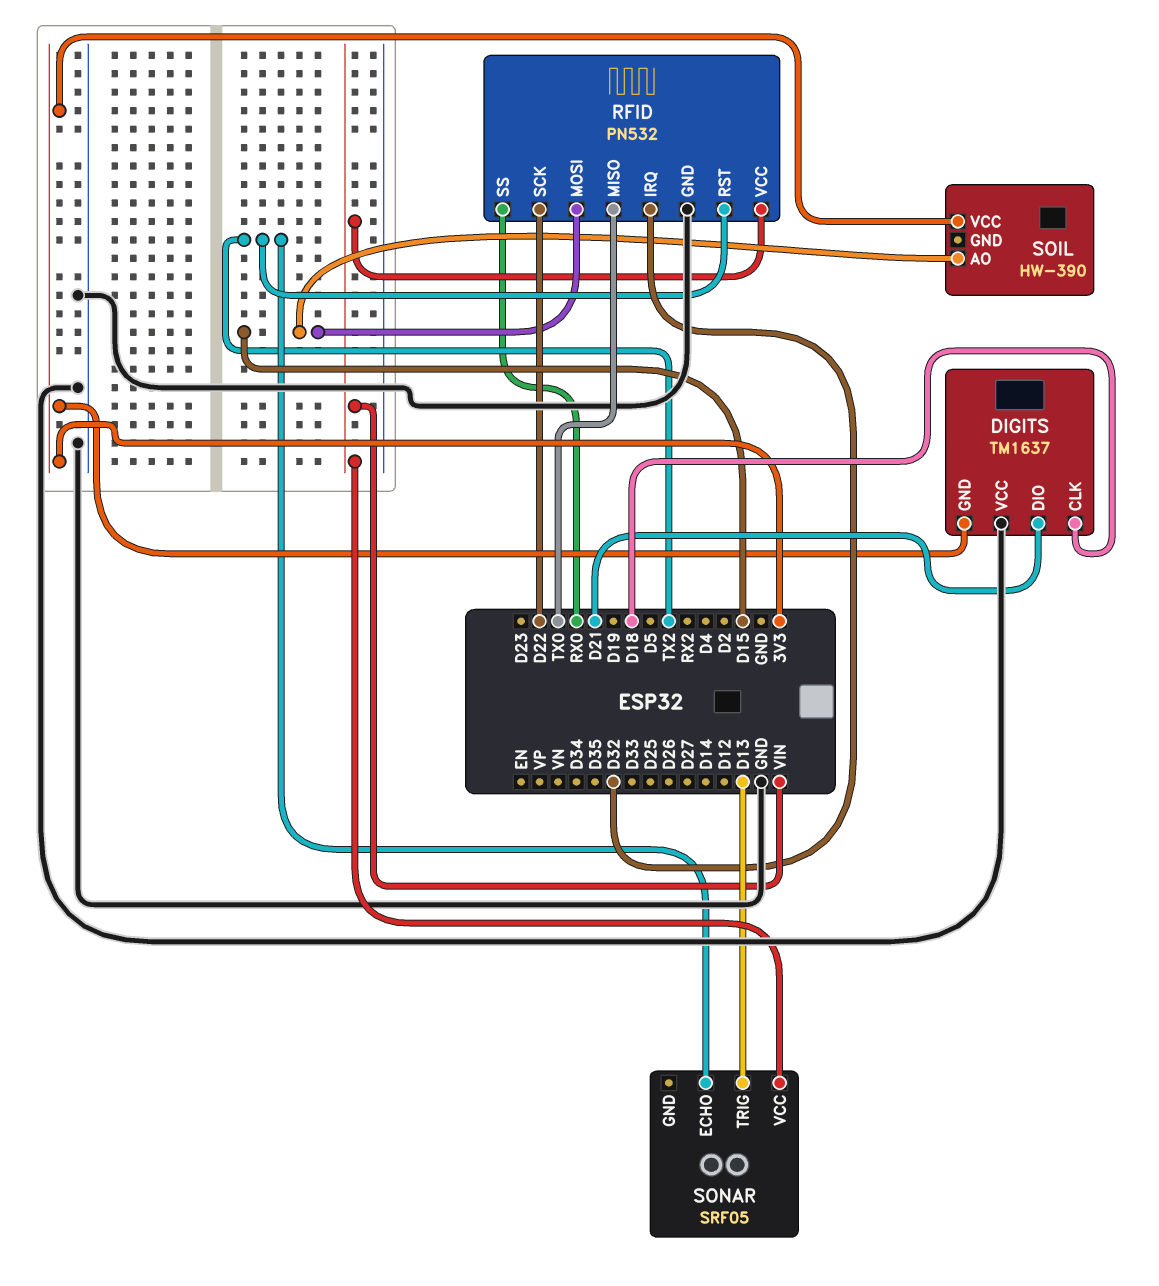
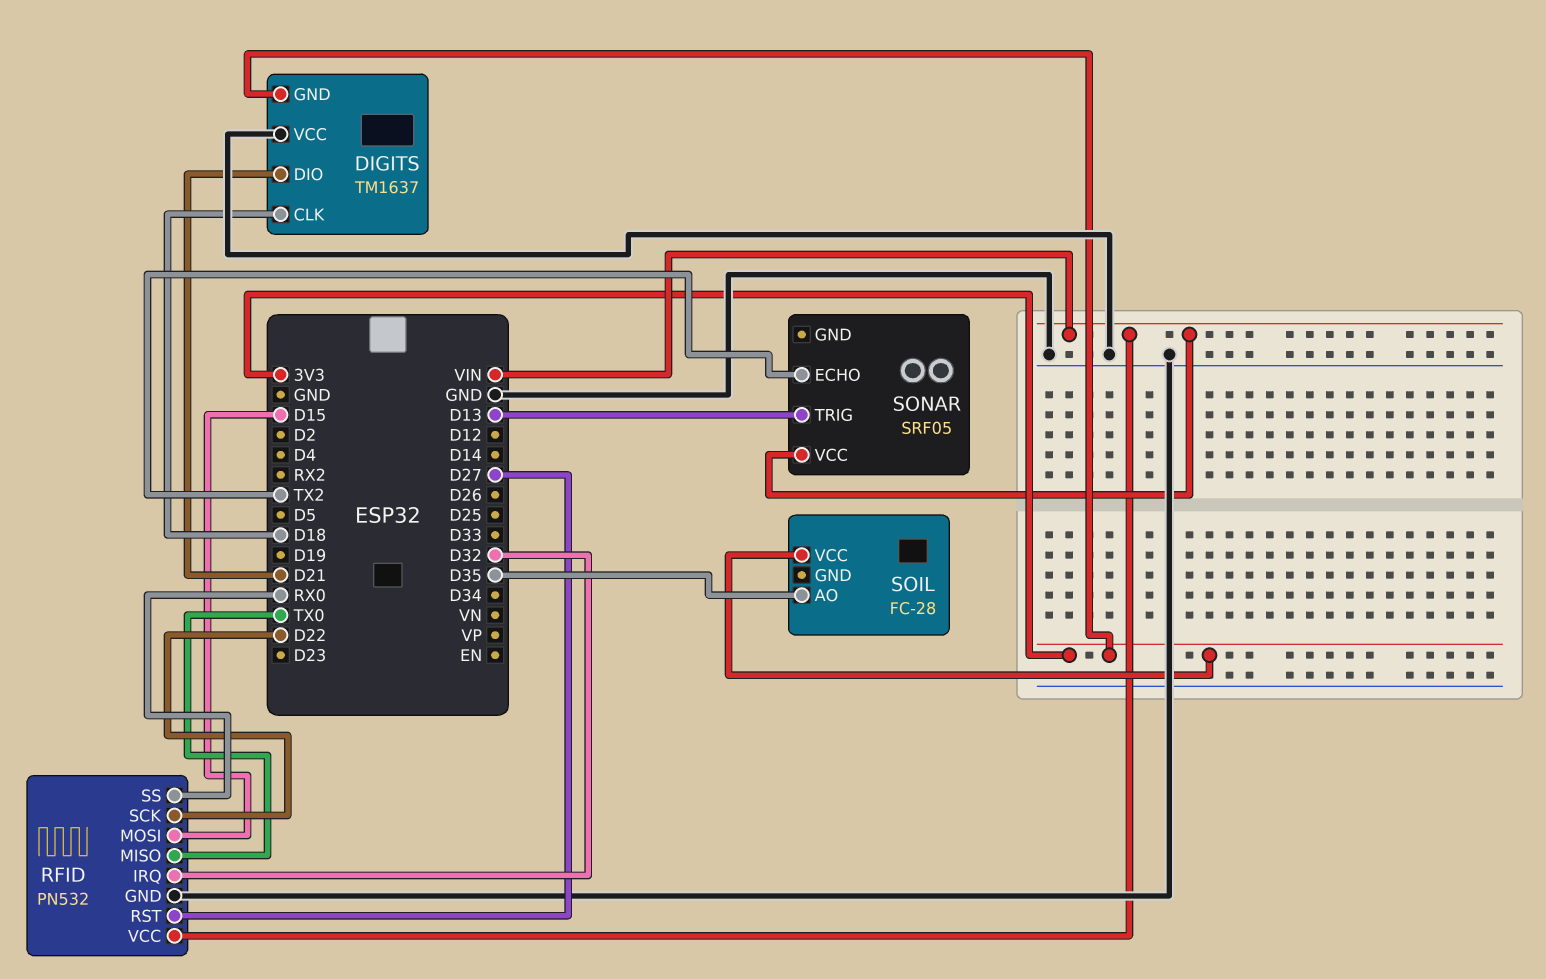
RFID pin RST: TX2 -> D27
SOIL: HW-390 -> FC-28
SOIL pin AO: D15 -> D35

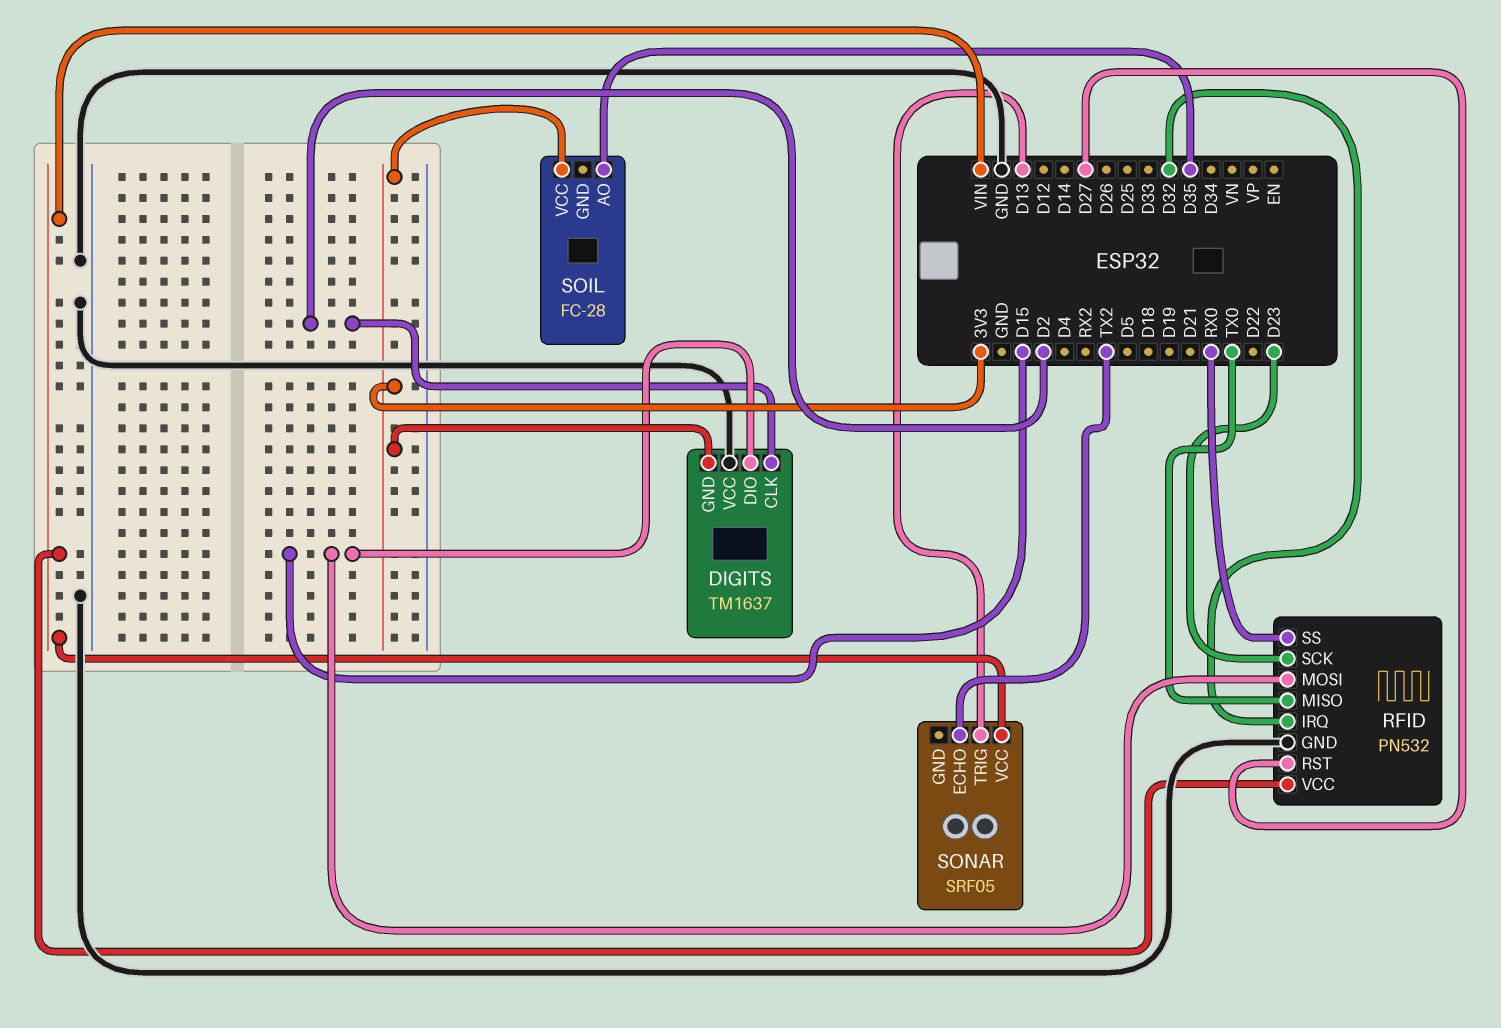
DIGITS pin CLK: D18 -> D2
DIGITS pin DIO: D21 -> D15
RFID pin SCK: D22 -> D23

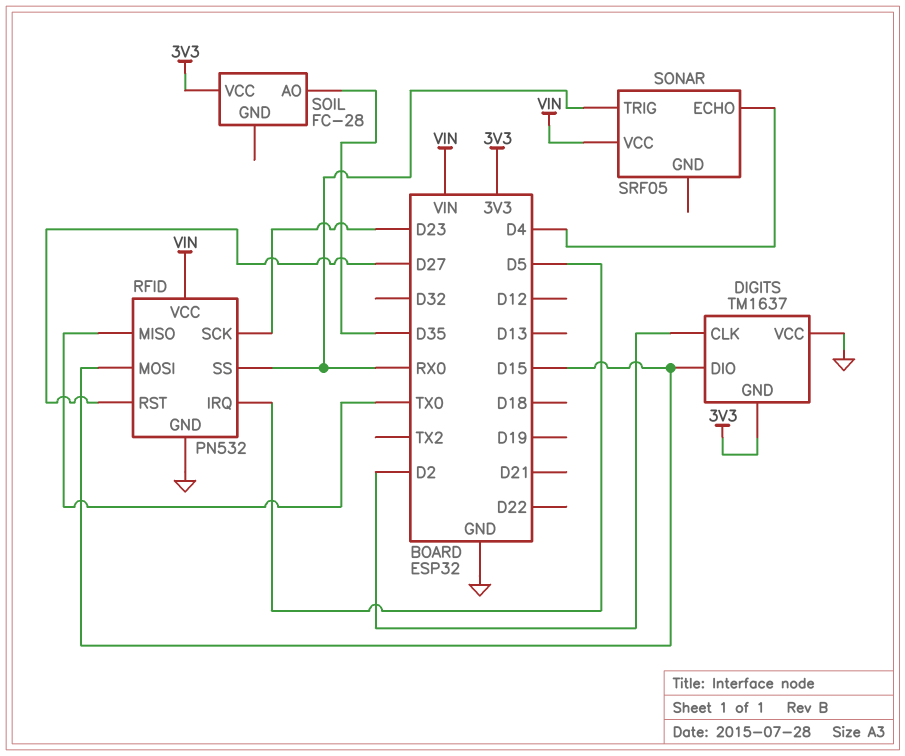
RFID pin IRQ: D32 -> D5
SONAR pin ECHO: TX2 -> D4
SONAR pin TRIG: D13 -> RX0

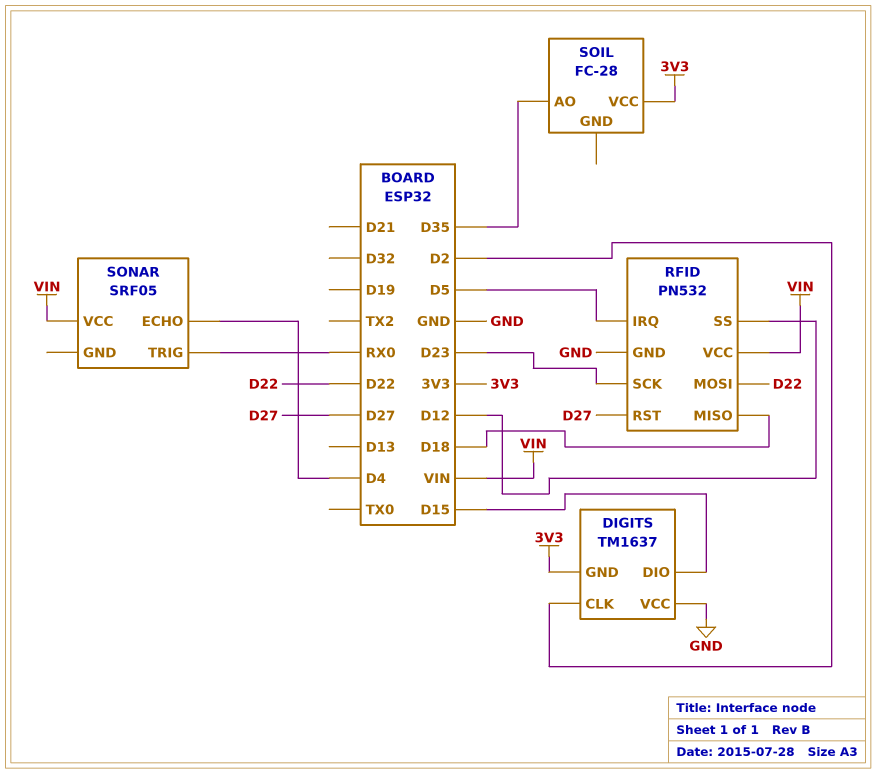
RFID pin MISO: TX0 -> D18
RFID pin MOSI: D15 -> D22
RFID pin SS: RX0 -> D12

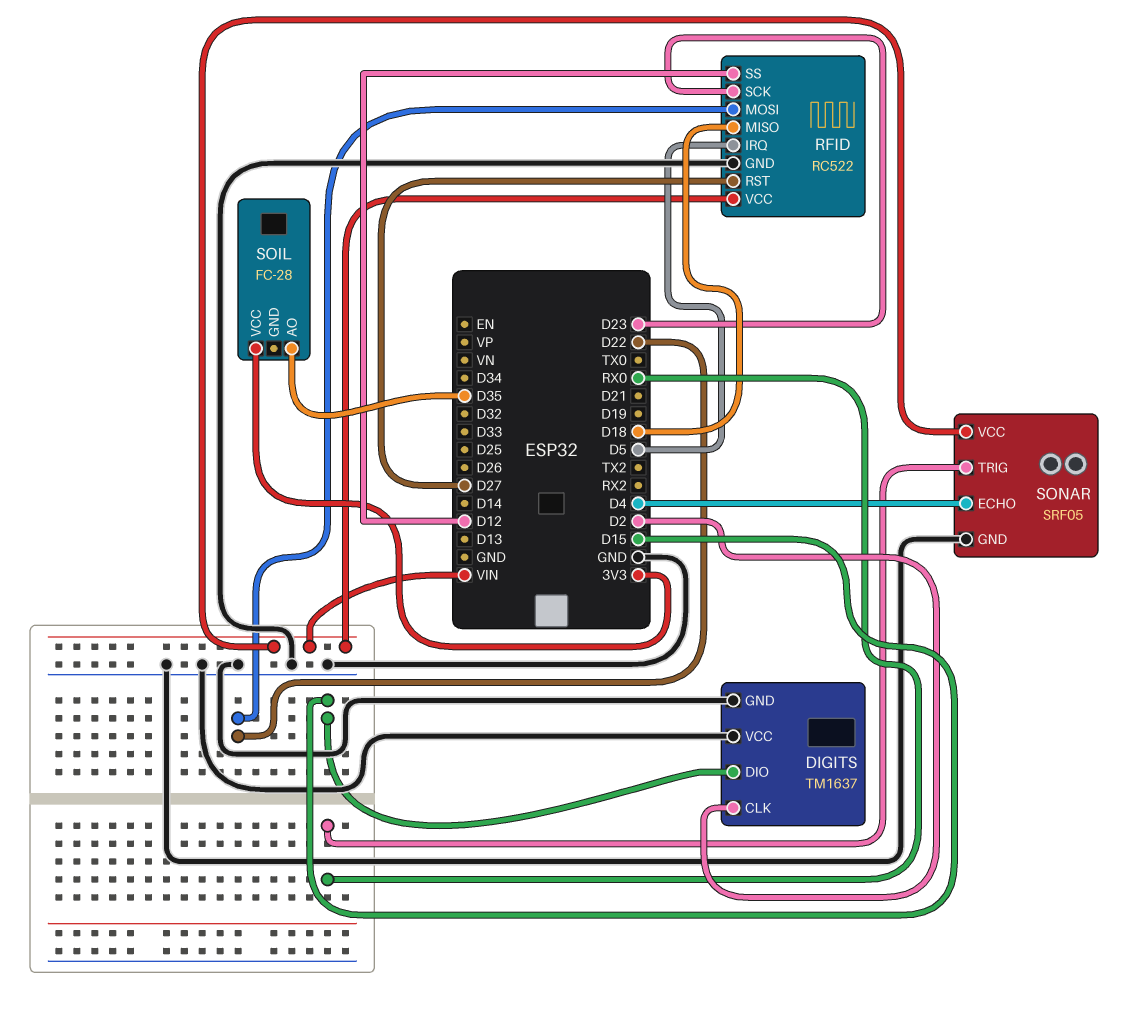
DIGITS pin GND: 3V3 -> GND
RFID: PN532 -> RC522
SONAR pin GND: none -> GND

